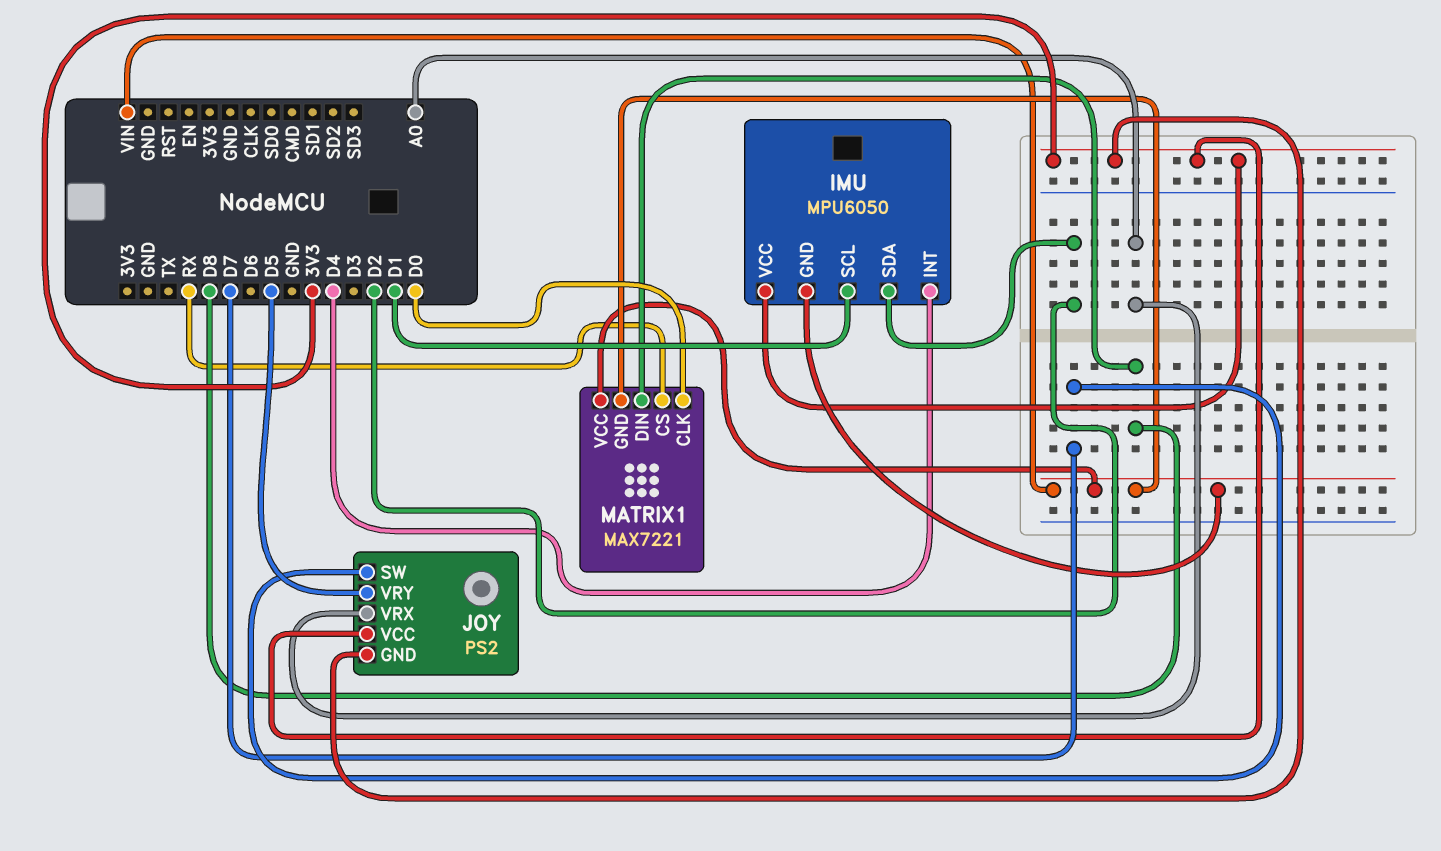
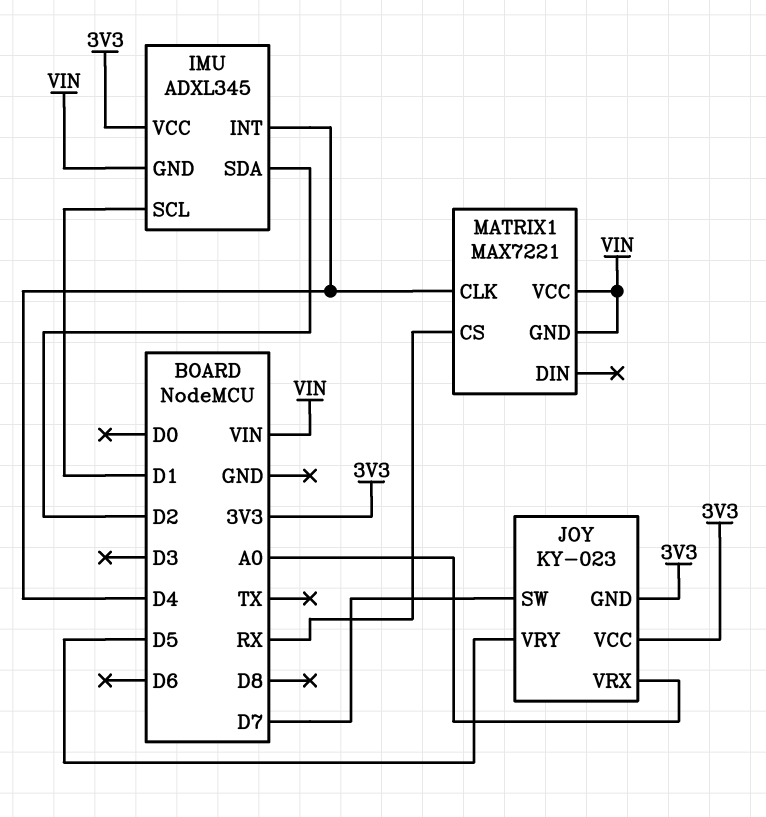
IMU: MPU6050 -> ADXL345
JOY: PS2 -> KY-023
MATRIX1 pin CLK: D0 -> D4
MATRIX1 pin DIN: D8 -> none

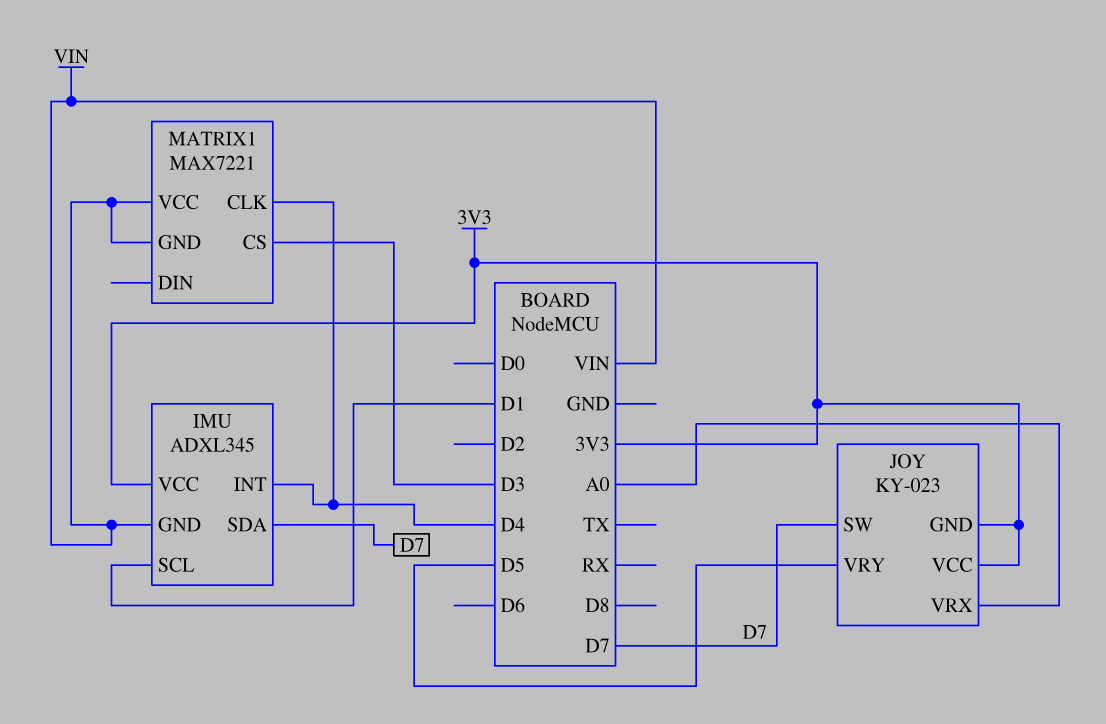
IMU pin SDA: D2 -> D7
MATRIX1 pin CS: RX -> D3

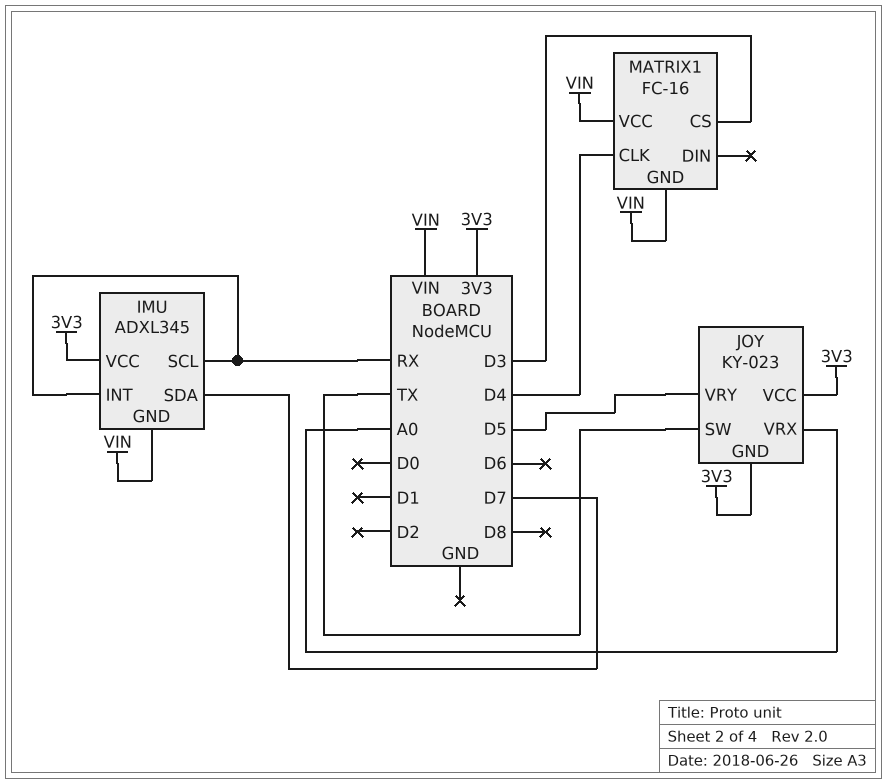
IMU pin INT: D4 -> RX
IMU pin SCL: D1 -> RX
JOY pin SW: D7 -> TX
MATRIX1: MAX7221 -> FC-16

